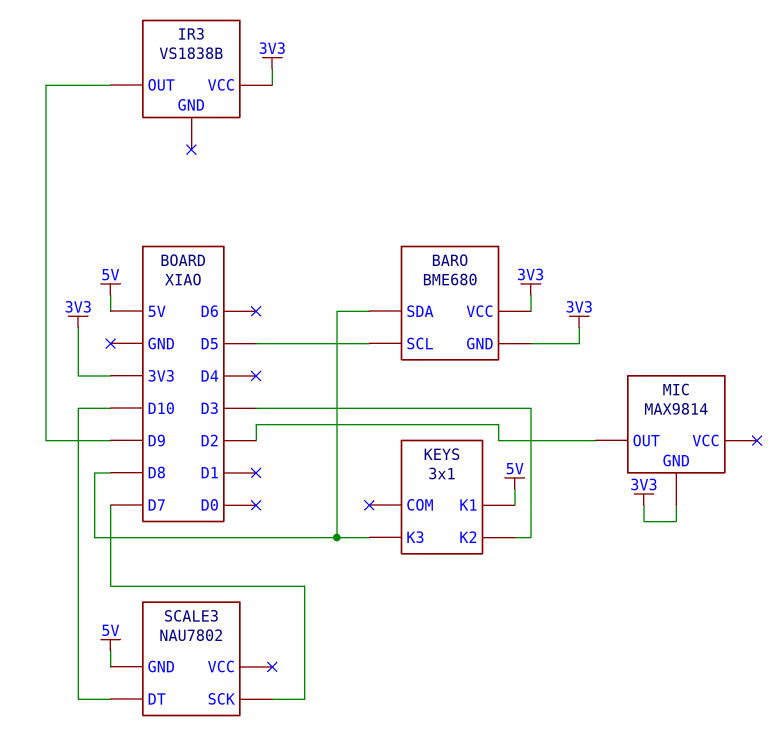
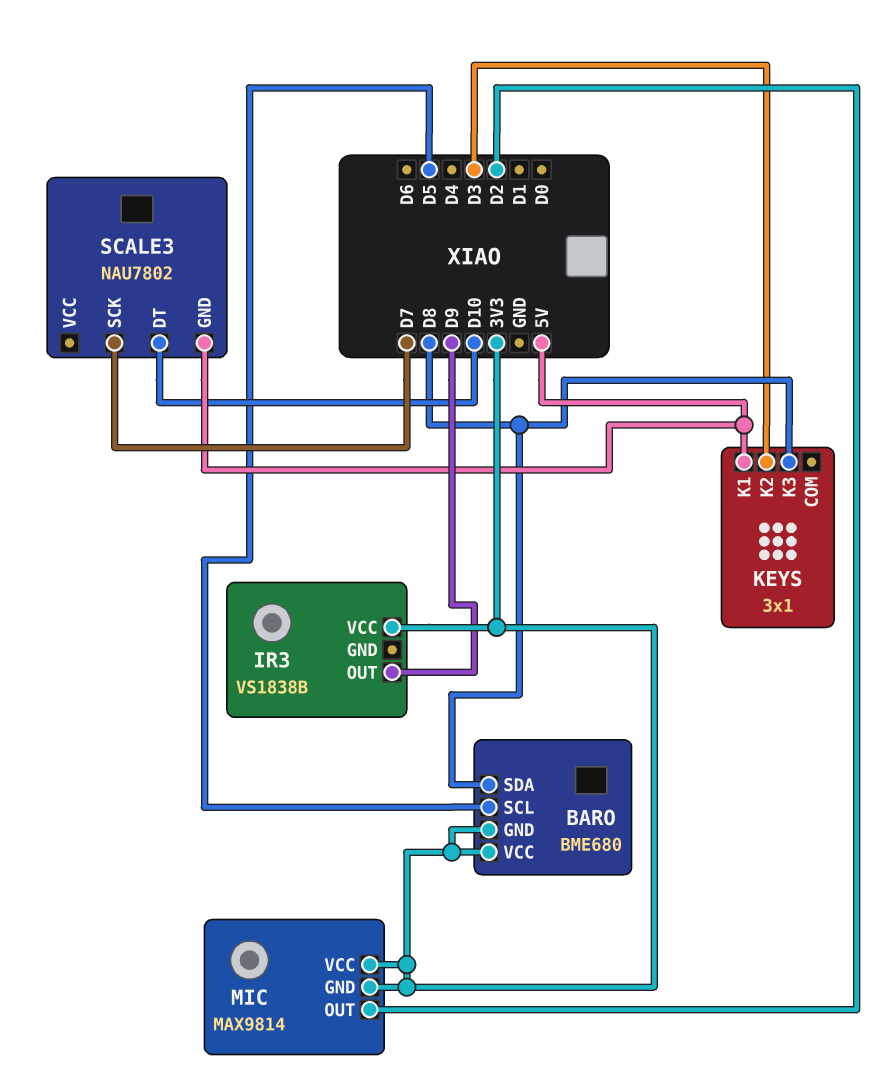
MIC pin VCC: none -> 3V3

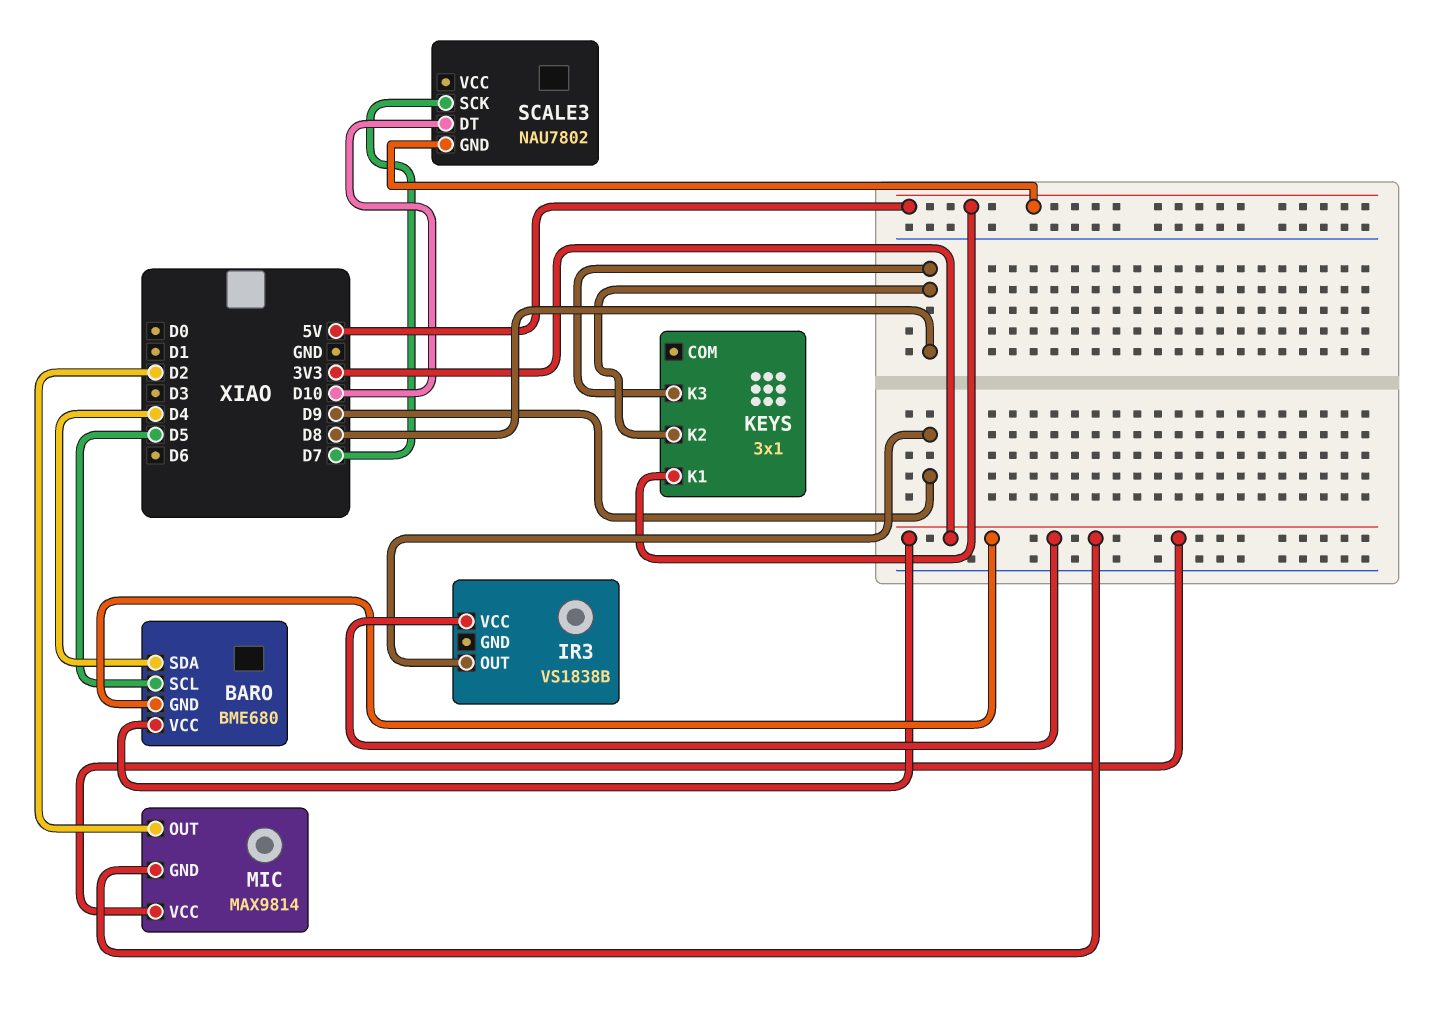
BARO pin SDA: D8 -> D4
KEYS pin K2: D3 -> D8

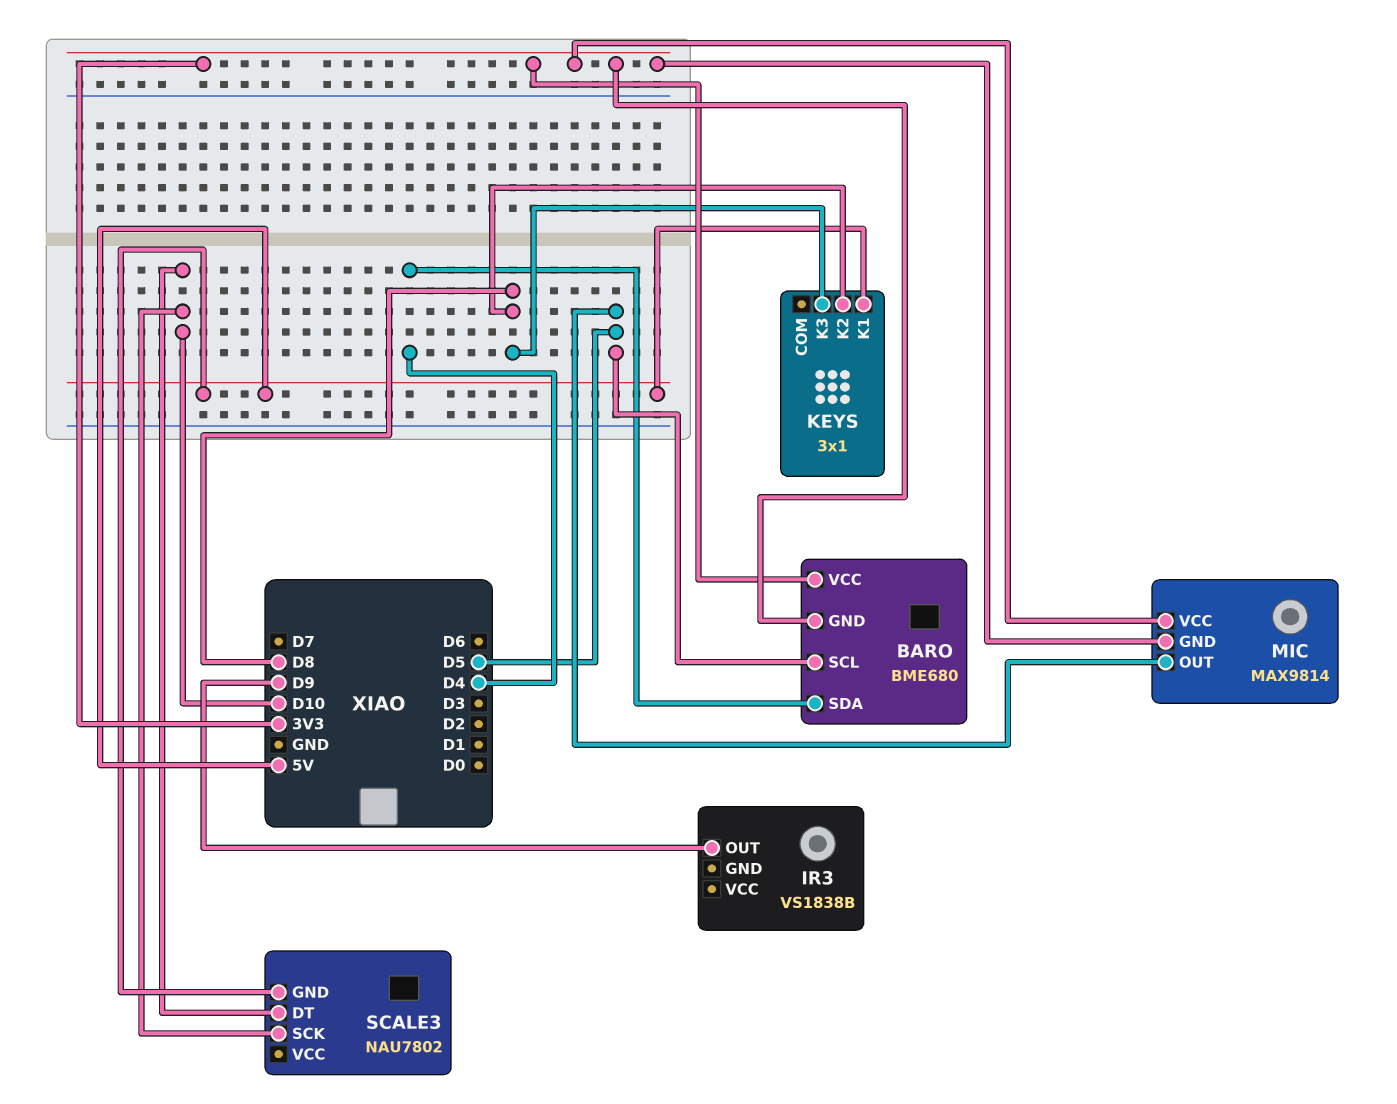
IR3 pin VCC: 3V3 -> none
MIC pin OUT: D2 -> D5
SCALE3 pin SCK: D7 -> D10

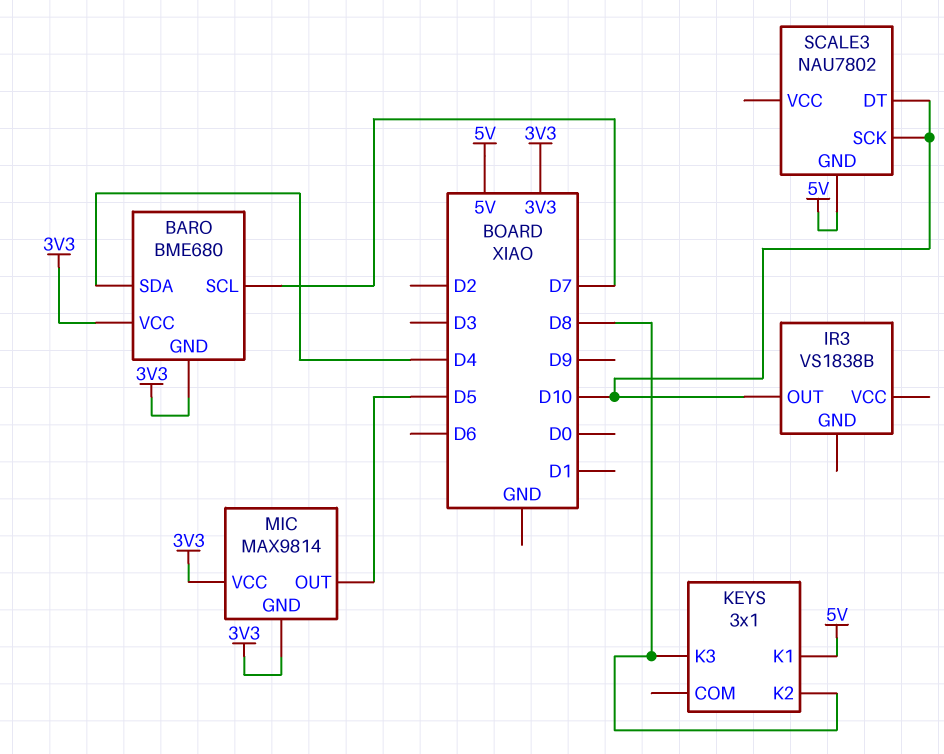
BARO pin SCL: D5 -> D7
IR3 pin OUT: D9 -> D10

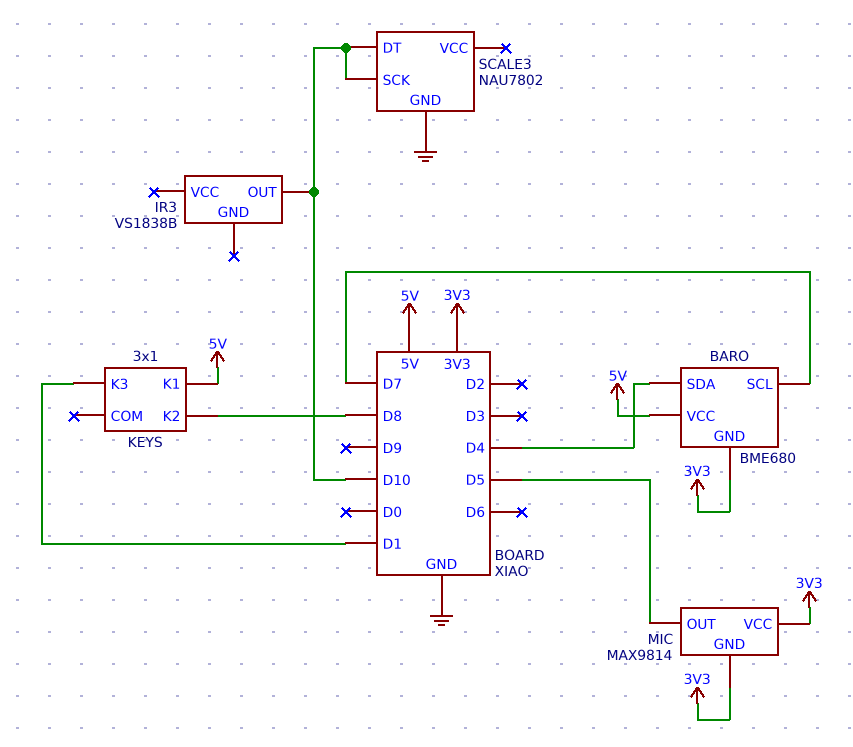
BARO pin VCC: 3V3 -> 5V
KEYS pin K3: D8 -> D1
SCALE3 pin GND: 5V -> GND

